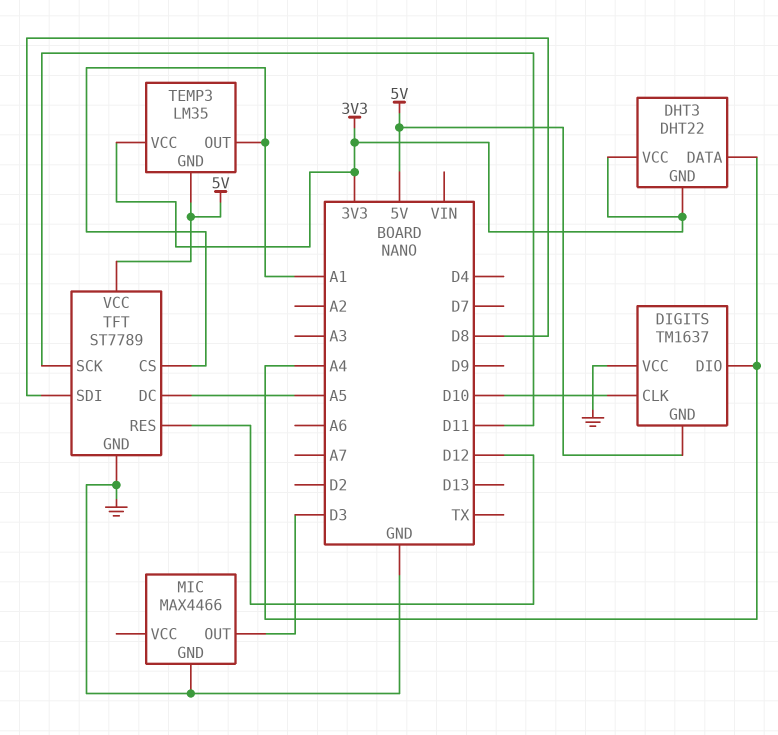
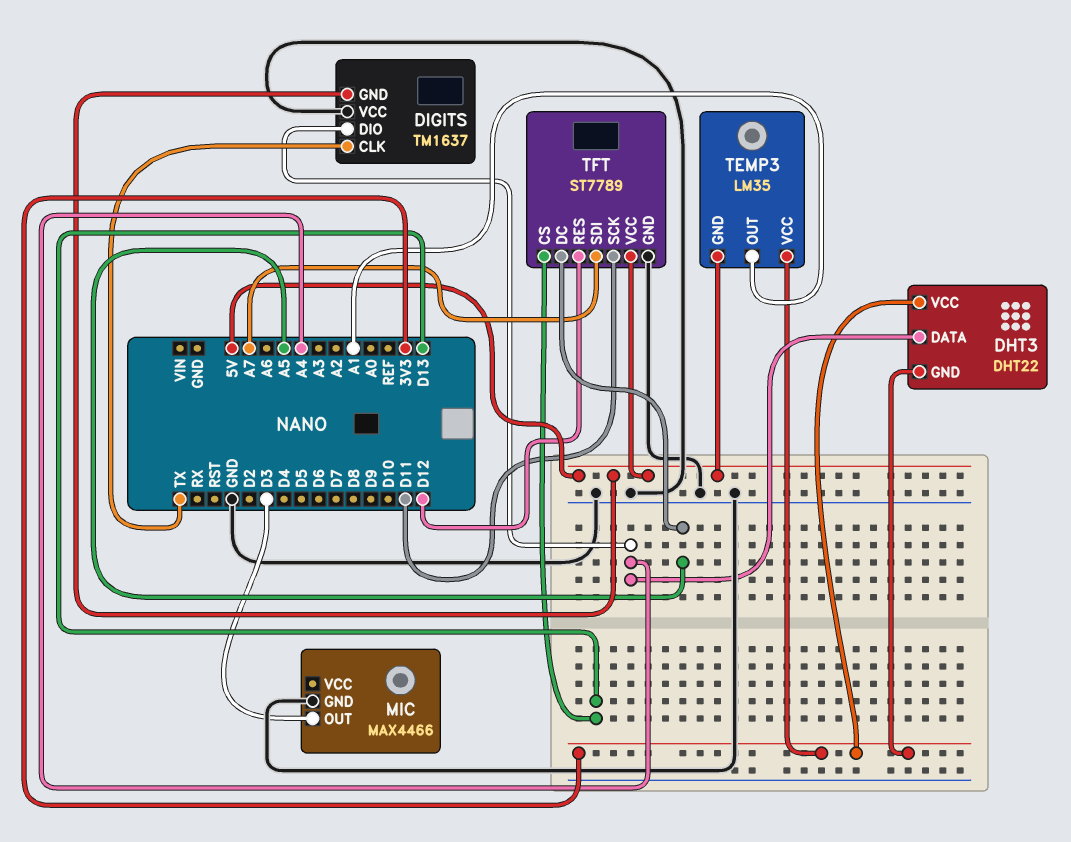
DIGITS pin CLK: D10 -> TX
TFT pin CS: A1 -> D13
TFT pin SDI: D8 -> A7

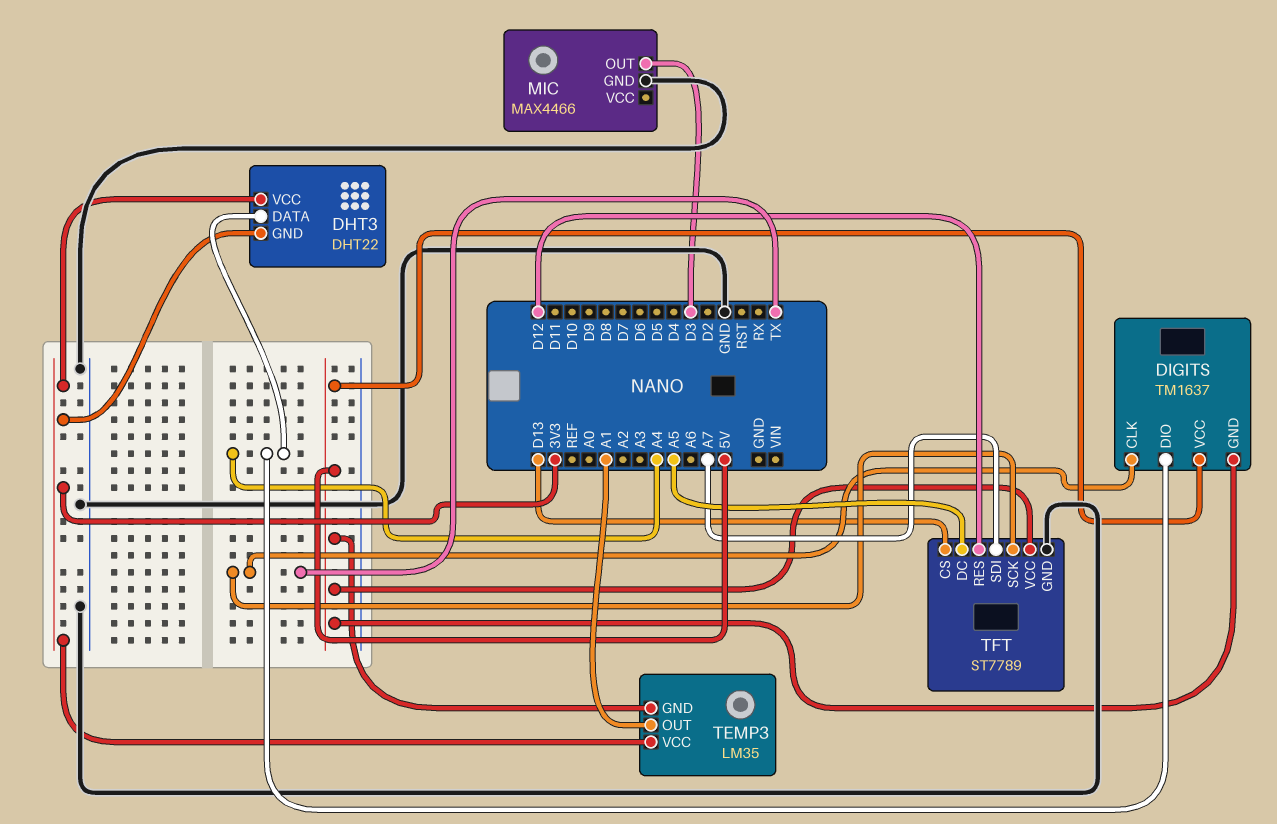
DIGITS pin VCC: GND -> 5V
TFT pin SCK: D11 -> TX

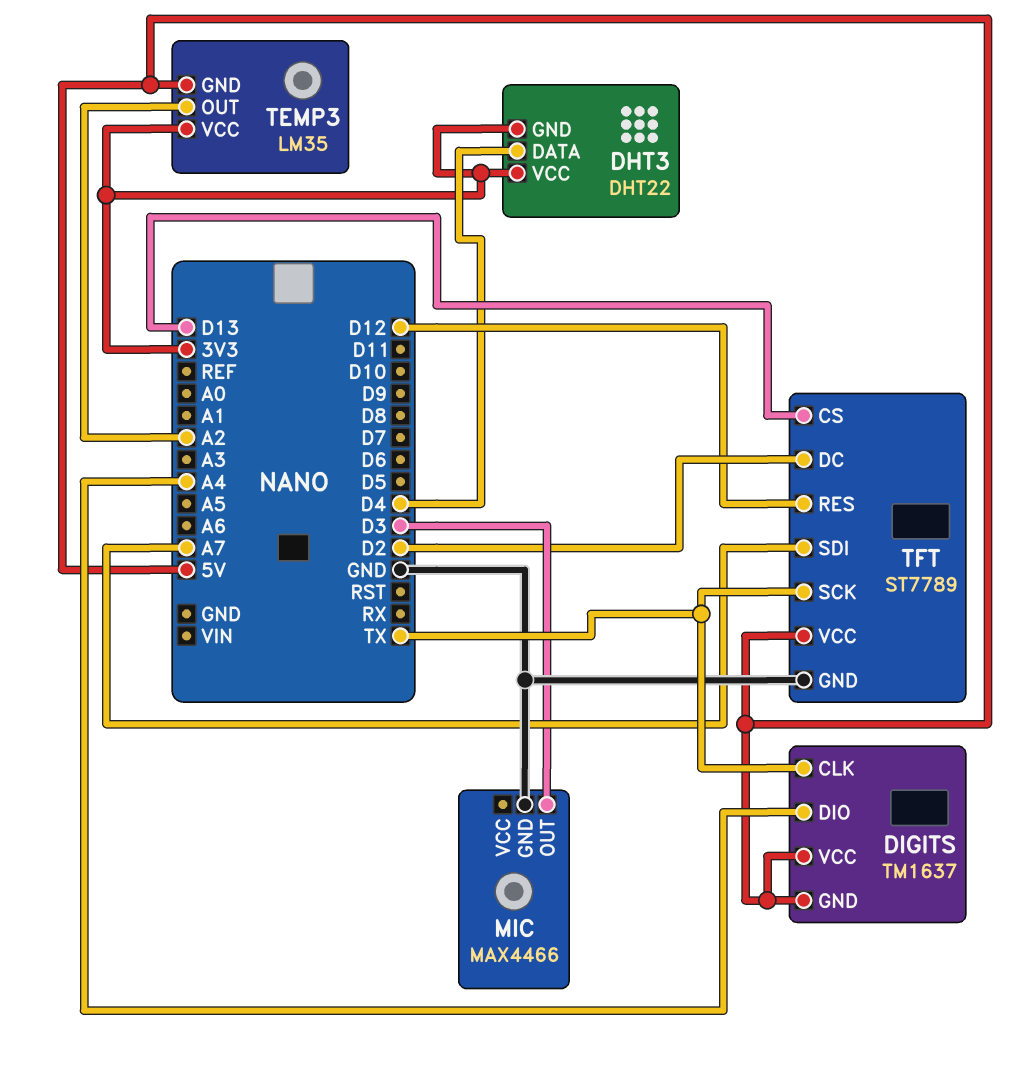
DHT3 pin DATA: A4 -> D4
TEMP3 pin OUT: A1 -> A2
TFT pin DC: A5 -> D2

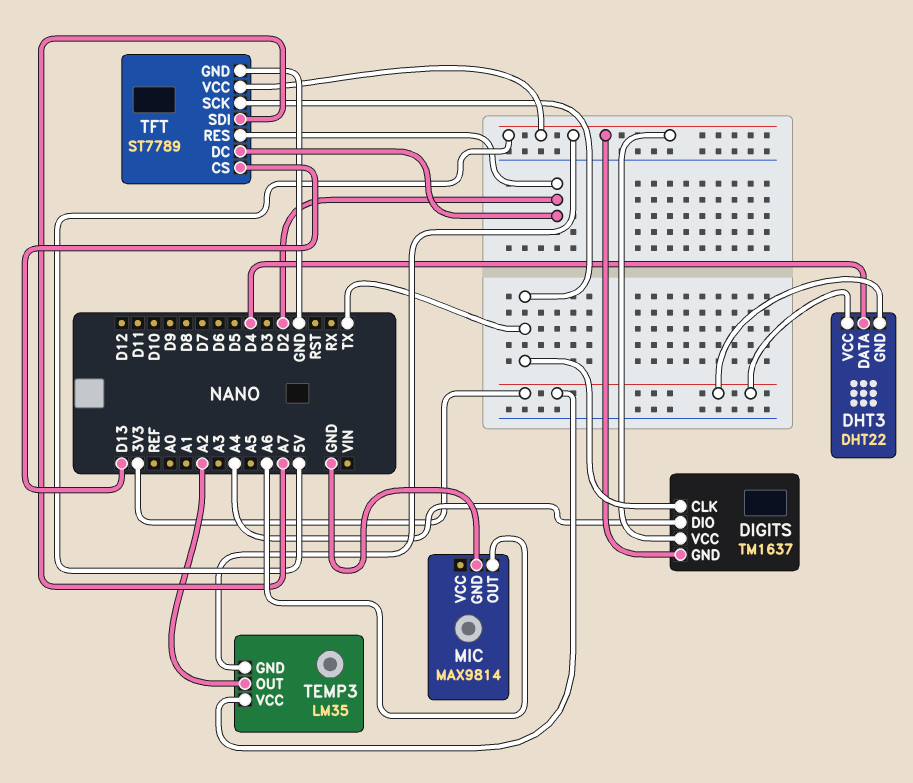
MIC: MAX4466 -> MAX9814
MIC pin OUT: D3 -> A6
TFT pin RES: D12 -> D2

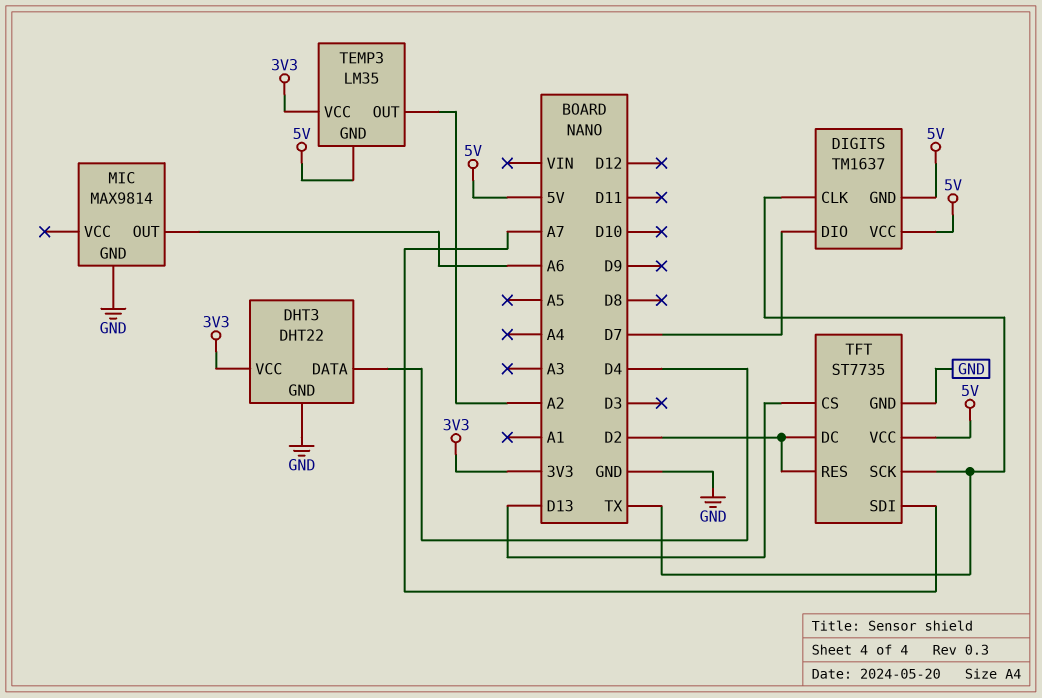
DHT3 pin GND: 3V3 -> GND
DIGITS pin DIO: A4 -> D7
TFT: ST7789 -> ST7735

